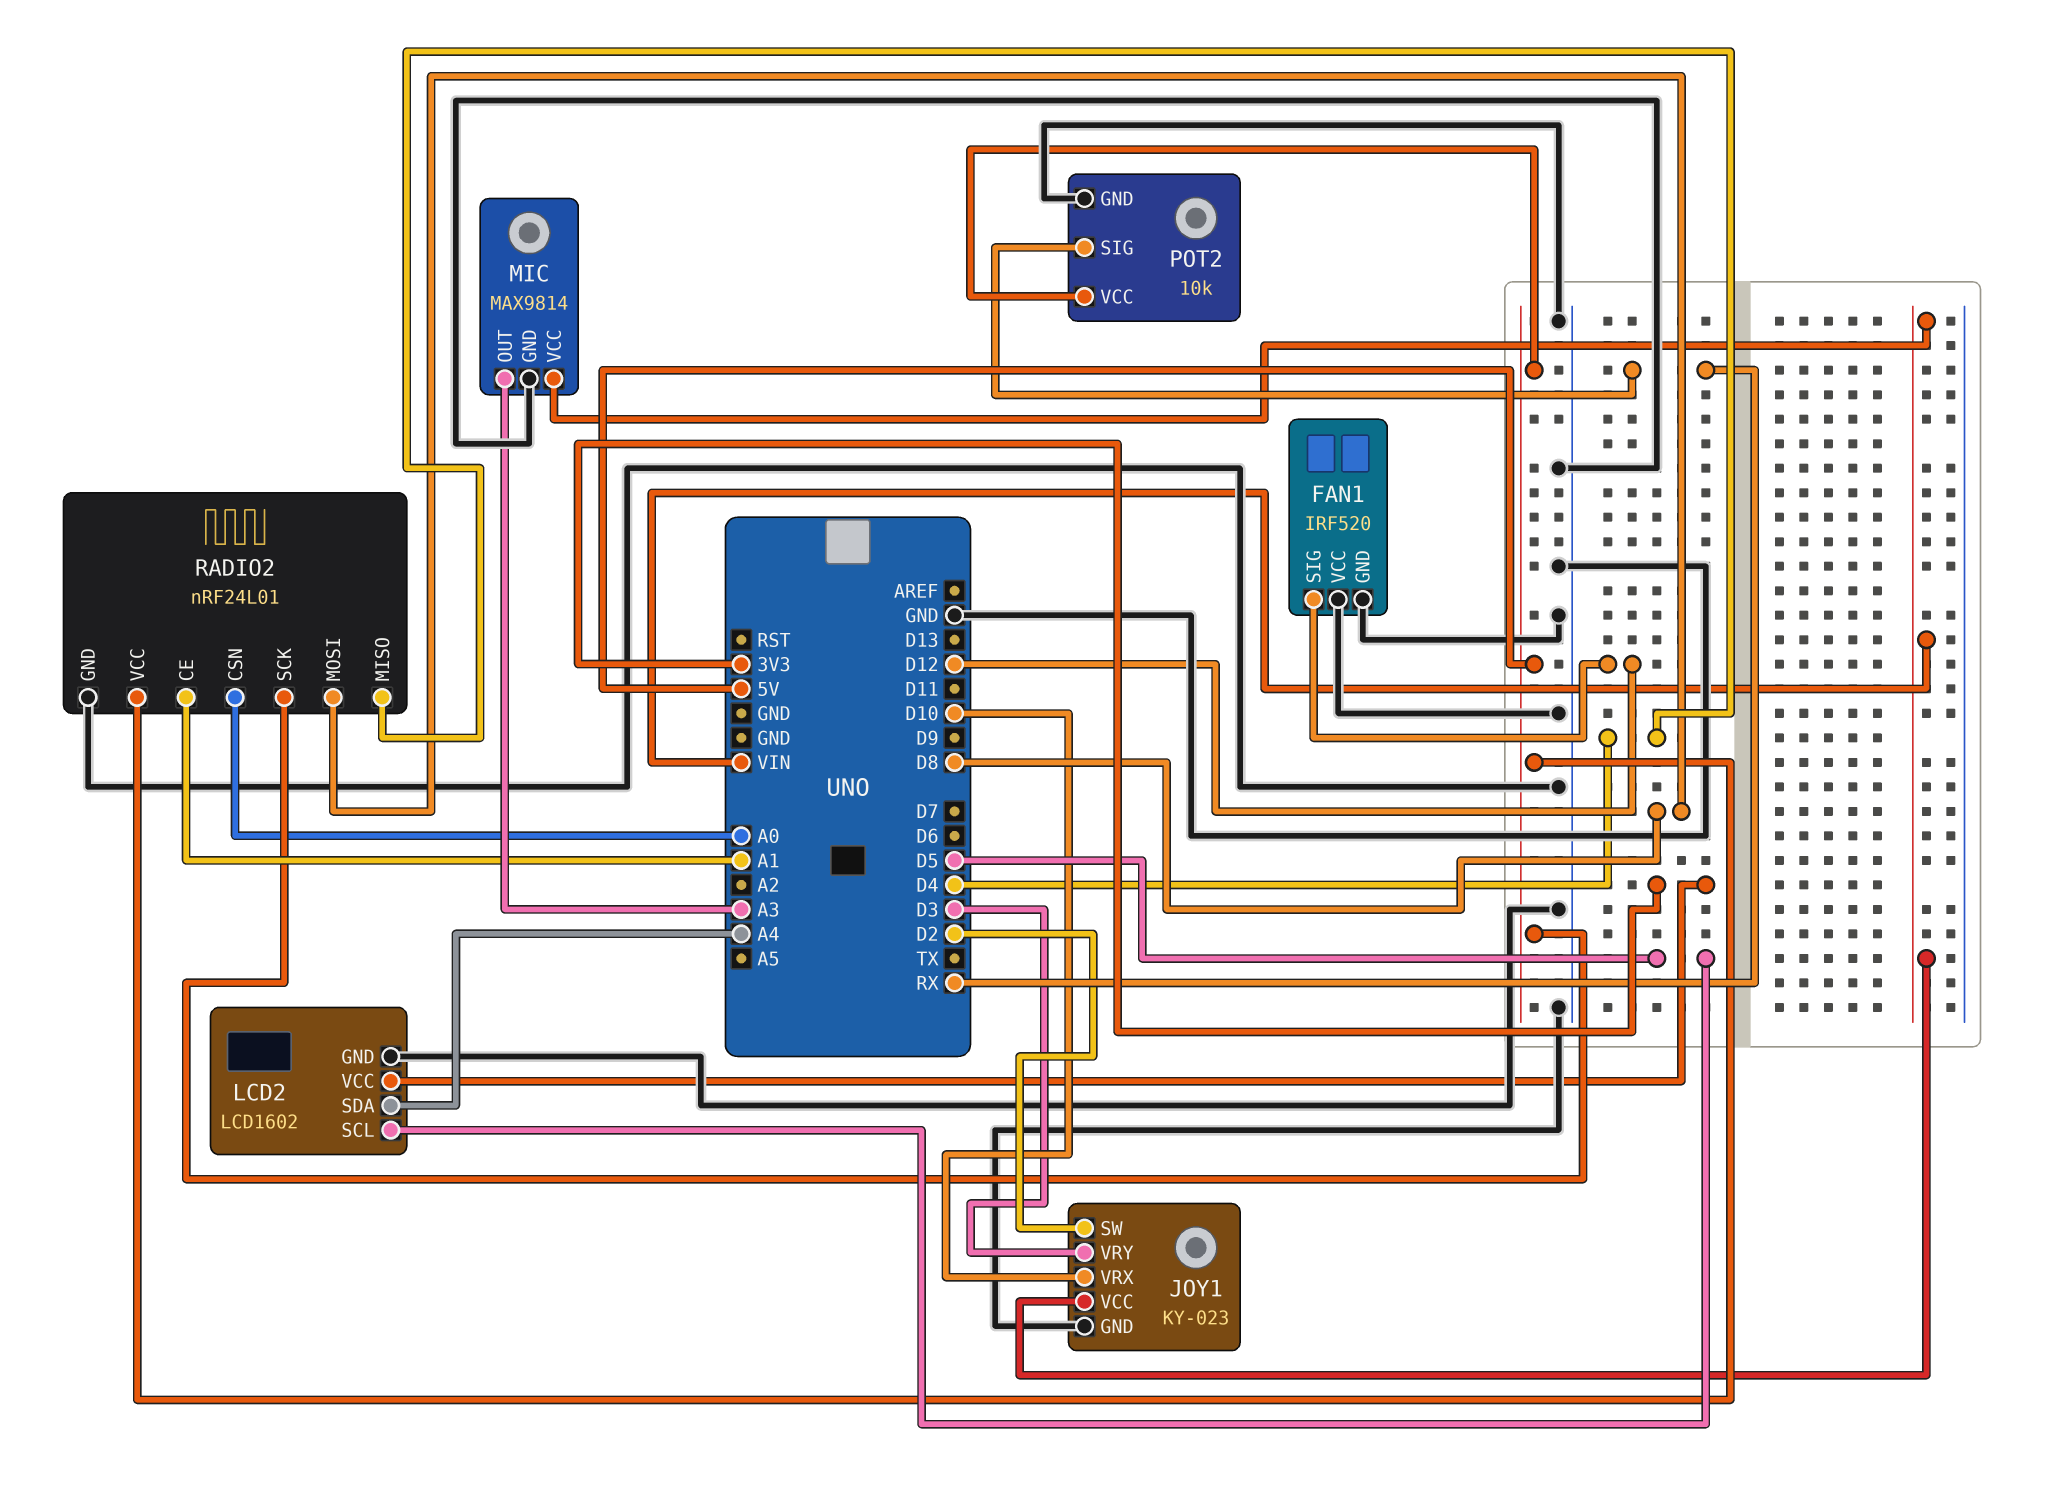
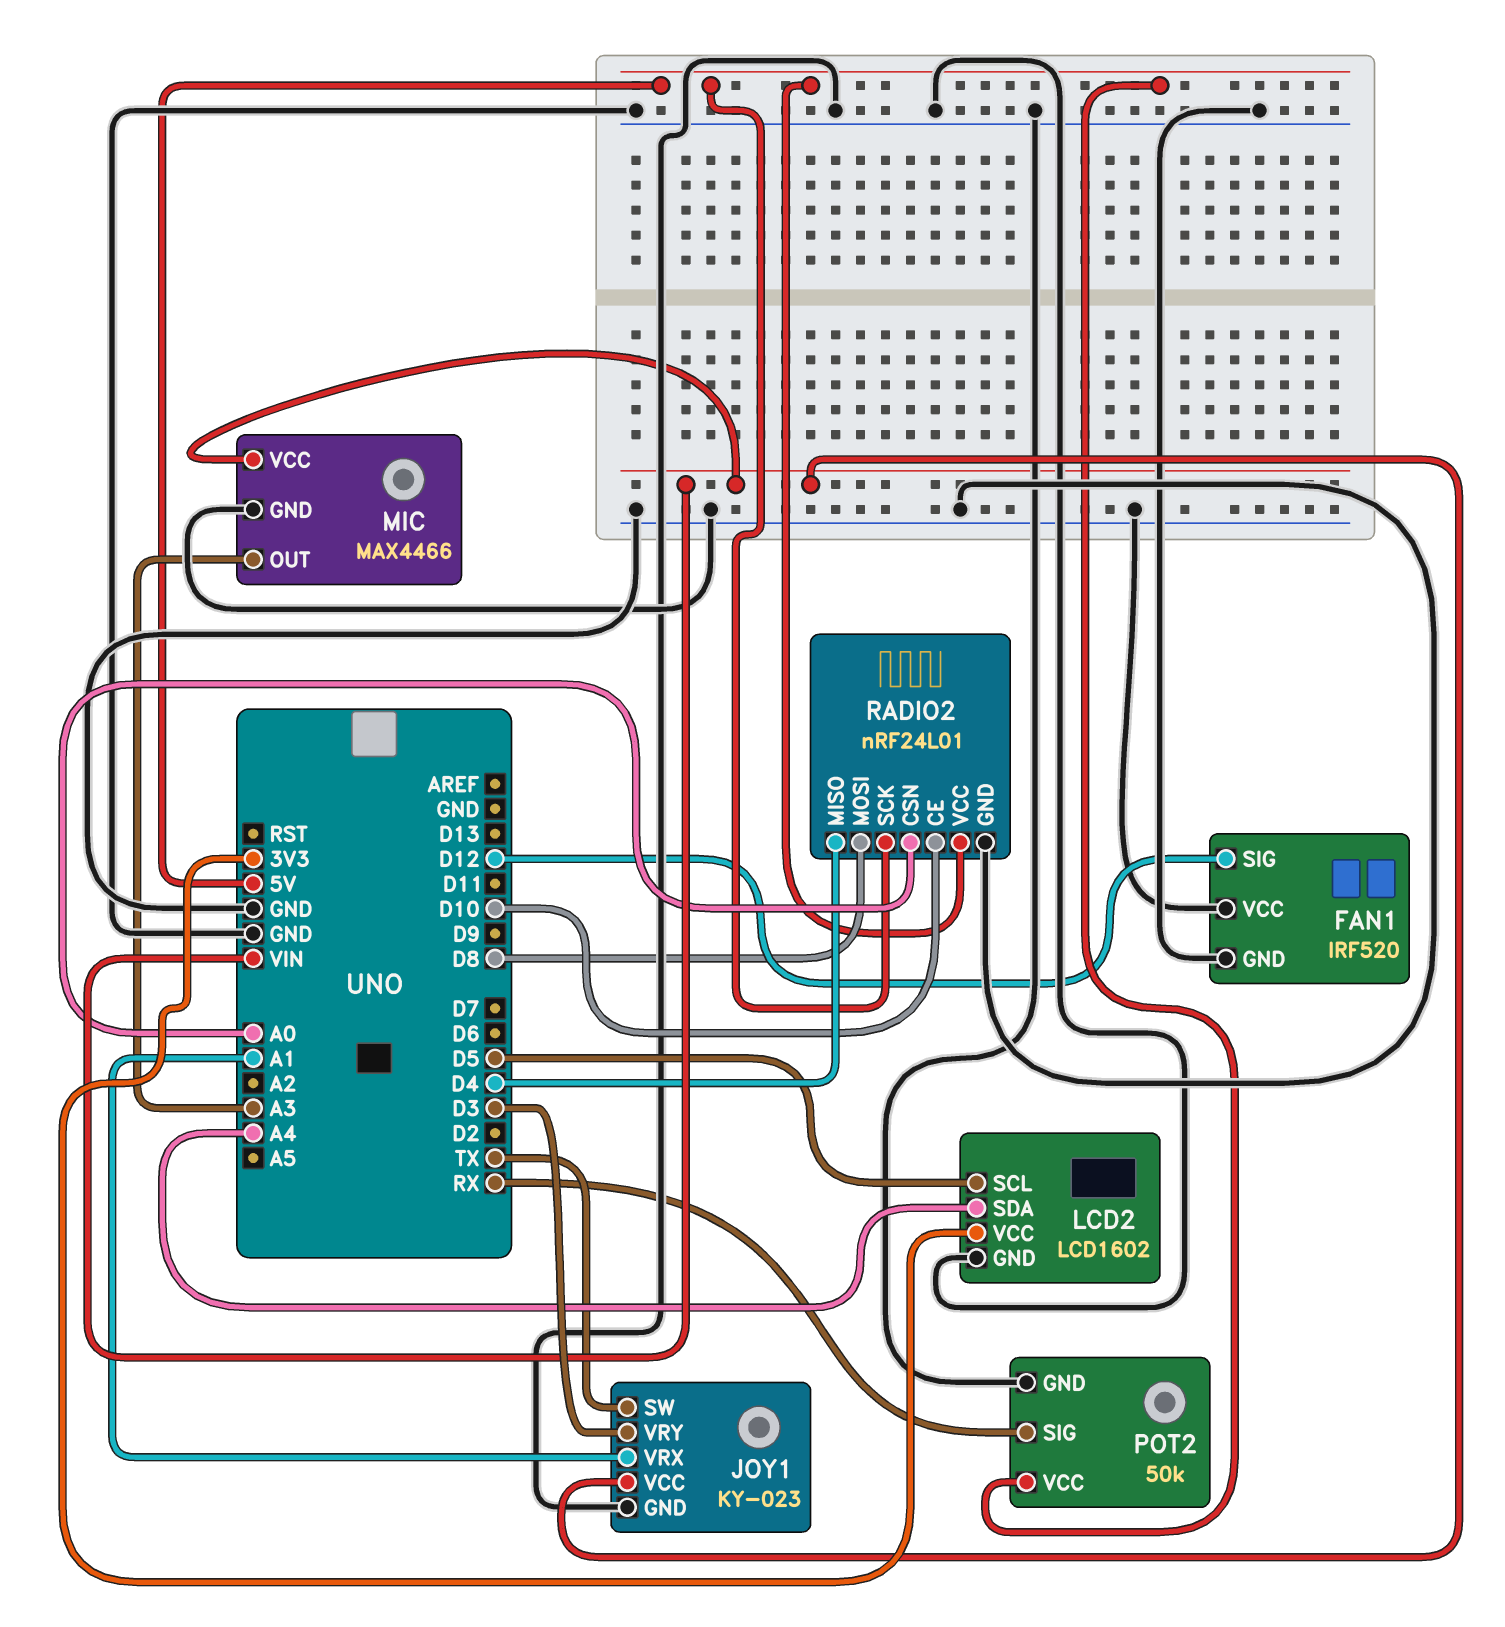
JOY1 pin SW: D2 -> TX
JOY1 pin VRX: D10 -> A1
MIC: MAX9814 -> MAX4466
POT2: 10k -> 50k
RADIO2 pin CE: A1 -> D10

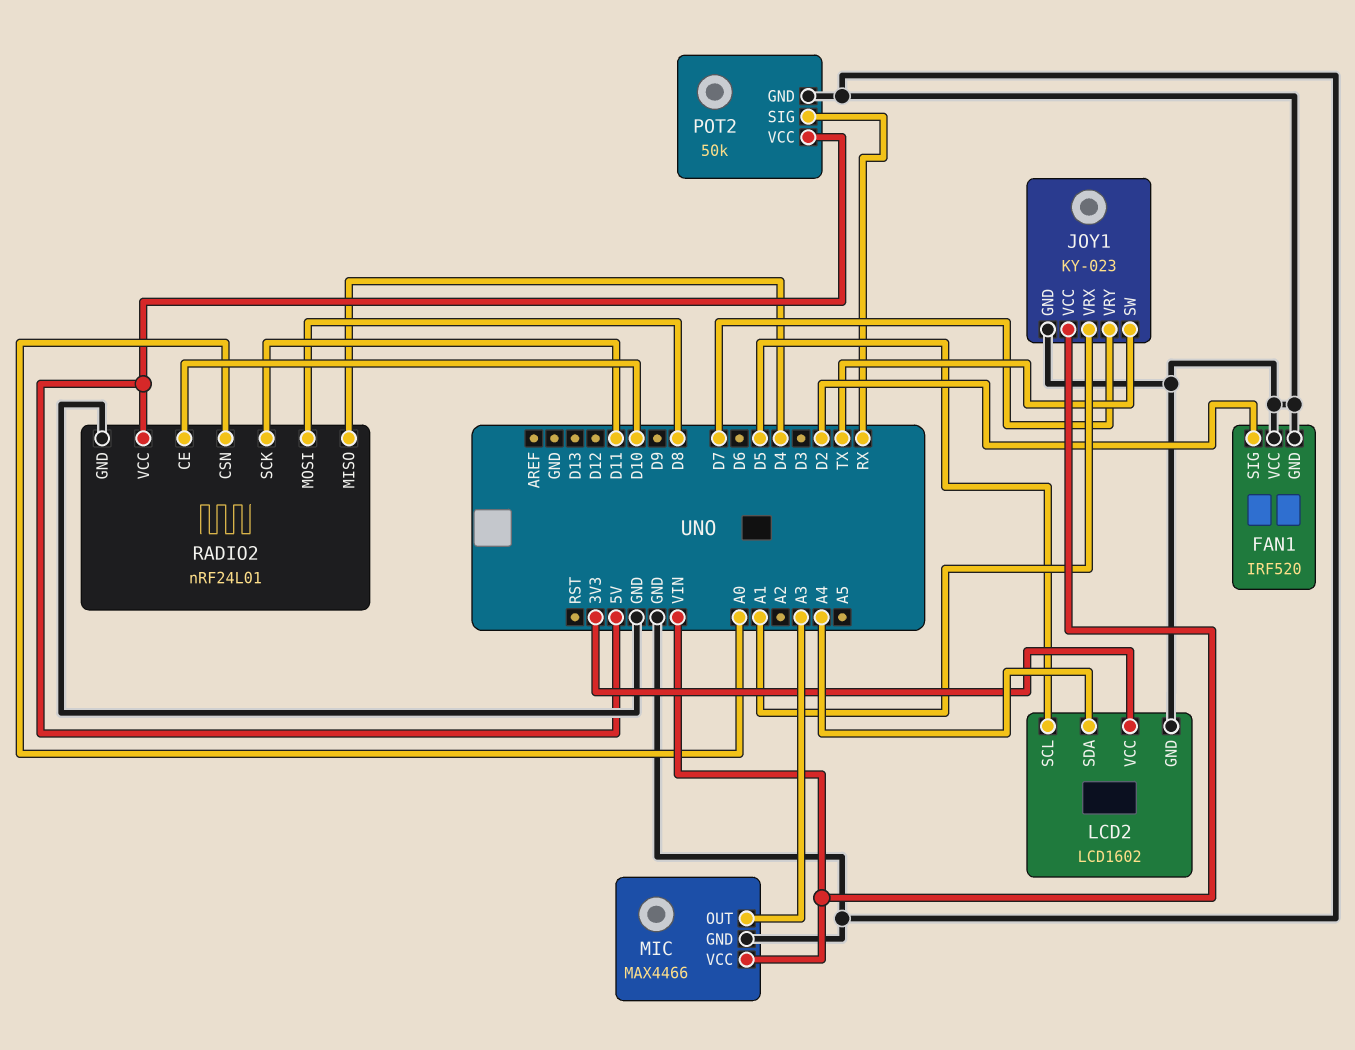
FAN1 pin SIG: D12 -> D2
JOY1 pin VRY: D3 -> D7
RADIO2 pin SCK: 5V -> D11

